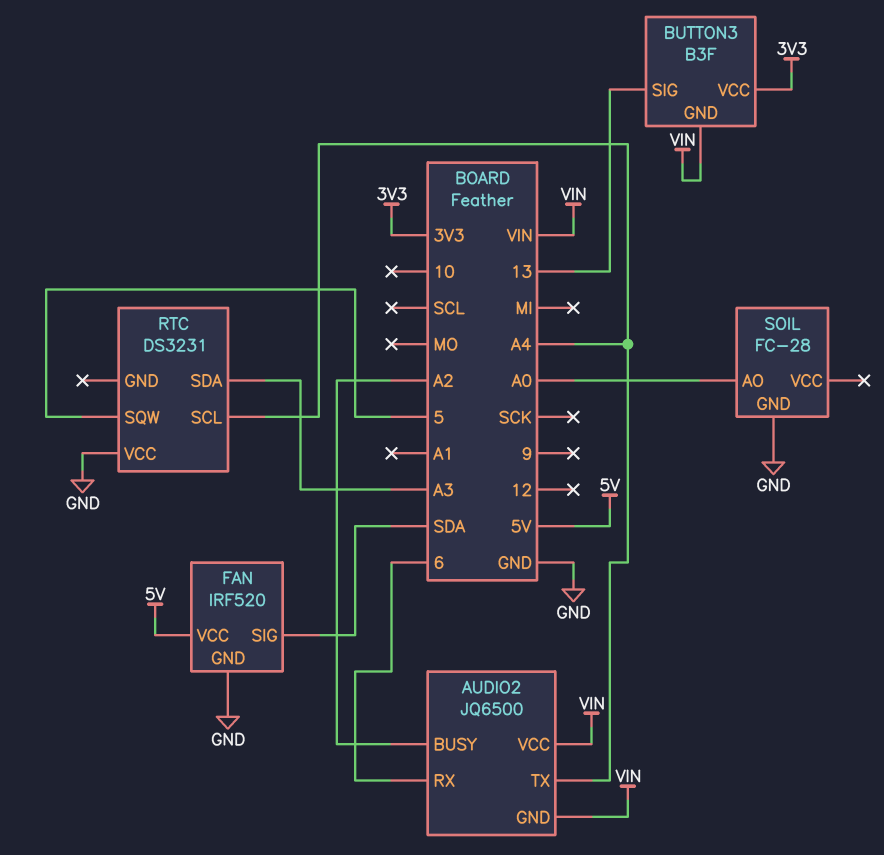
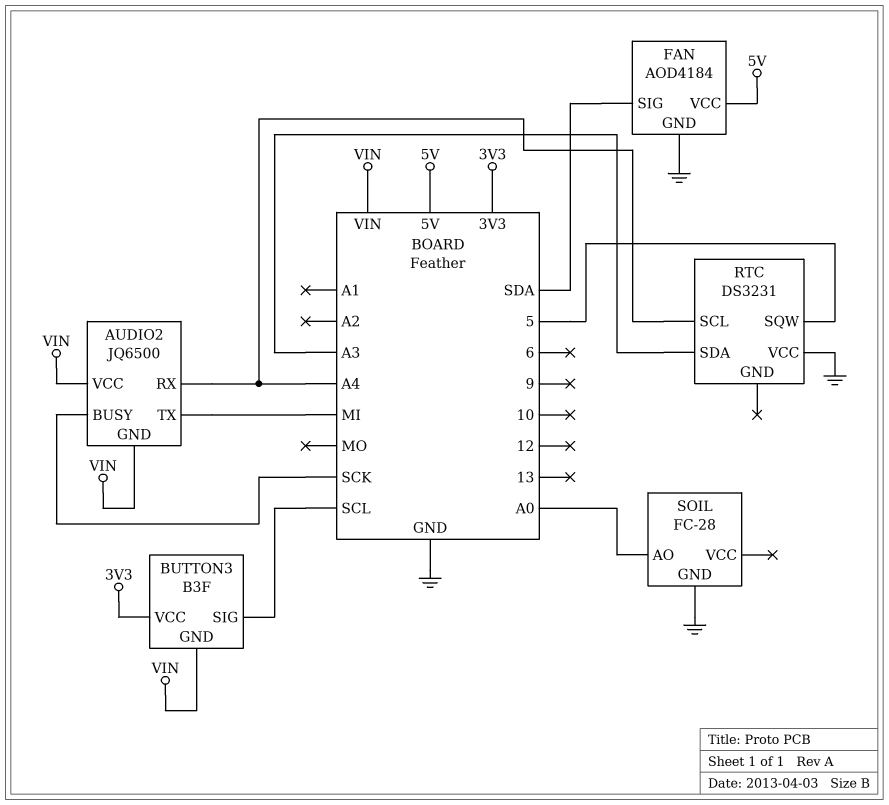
AUDIO2 pin BUSY: A2 -> SCK
AUDIO2 pin RX: 6 -> A4
AUDIO2 pin TX: A4 -> MI
BUTTON3 pin SIG: 13 -> SCL
FAN: IRF520 -> AOD4184

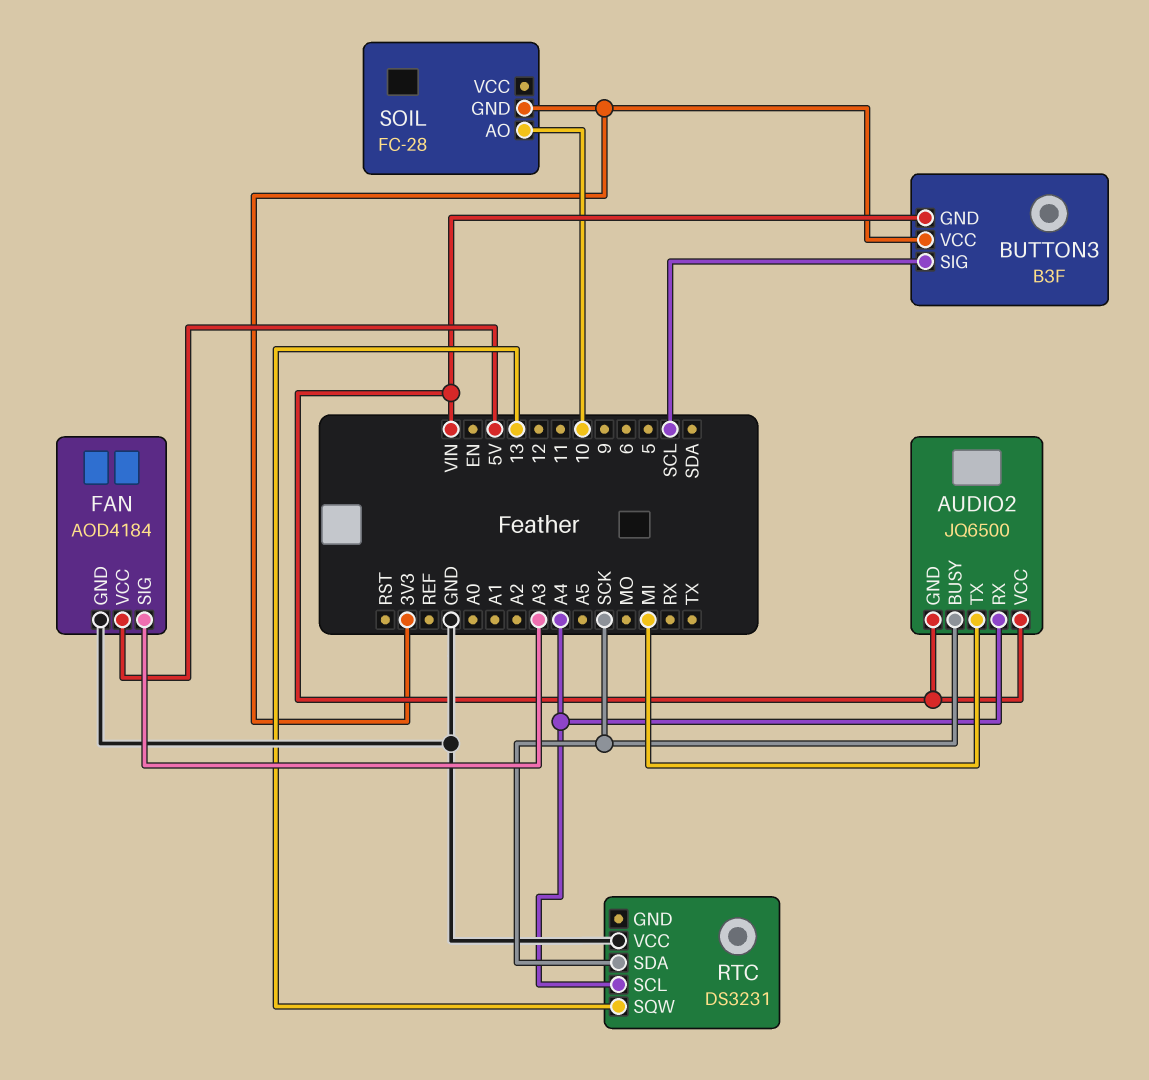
FAN pin SIG: SDA -> A3
RTC pin SDA: A3 -> SCK
RTC pin SQW: 5 -> 13
SOIL pin AO: A0 -> 10
SOIL pin GND: GND -> 3V3

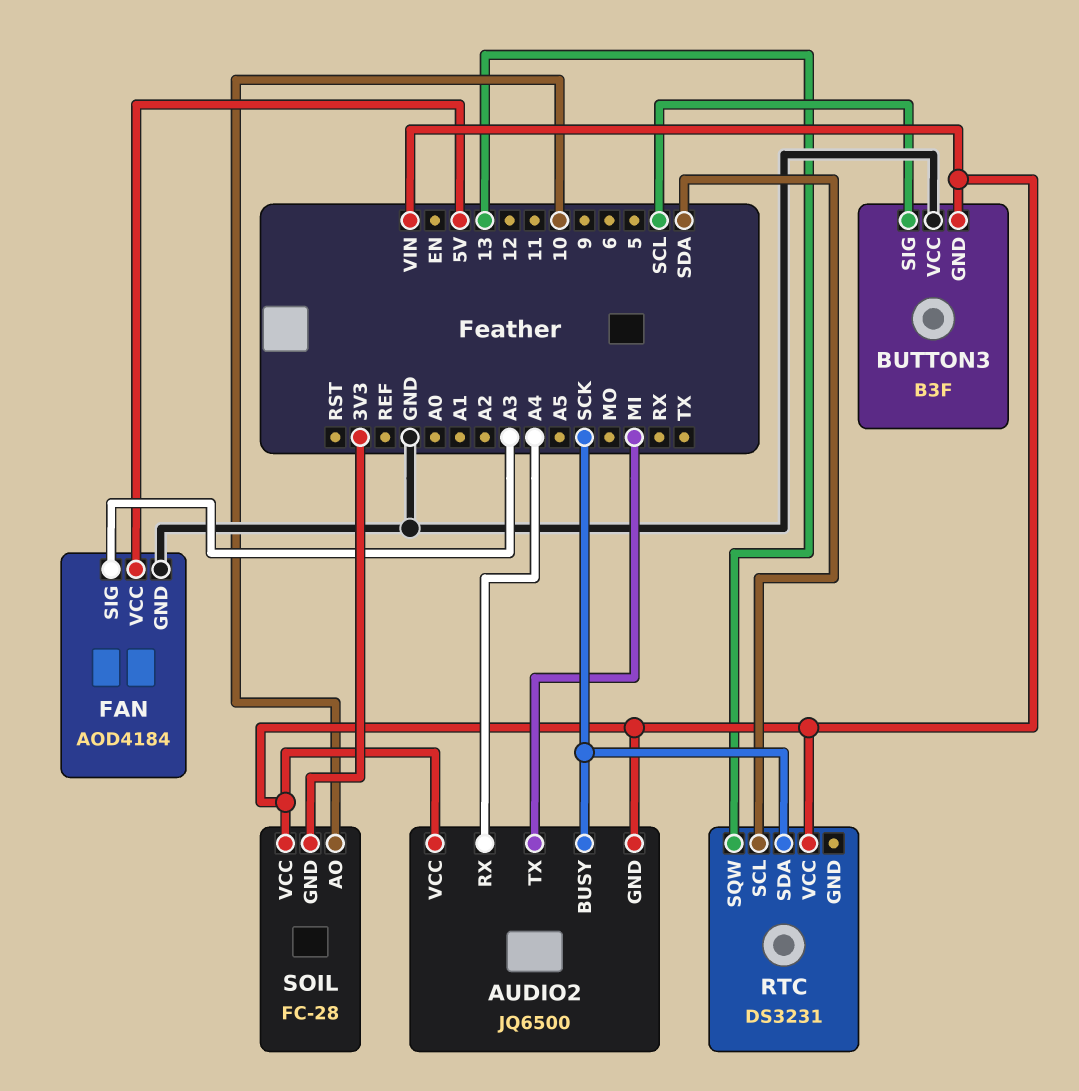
BUTTON3 pin VCC: 3V3 -> GND
RTC pin SCL: A4 -> SDA
RTC pin VCC: GND -> VIN
SOIL pin VCC: none -> VIN

